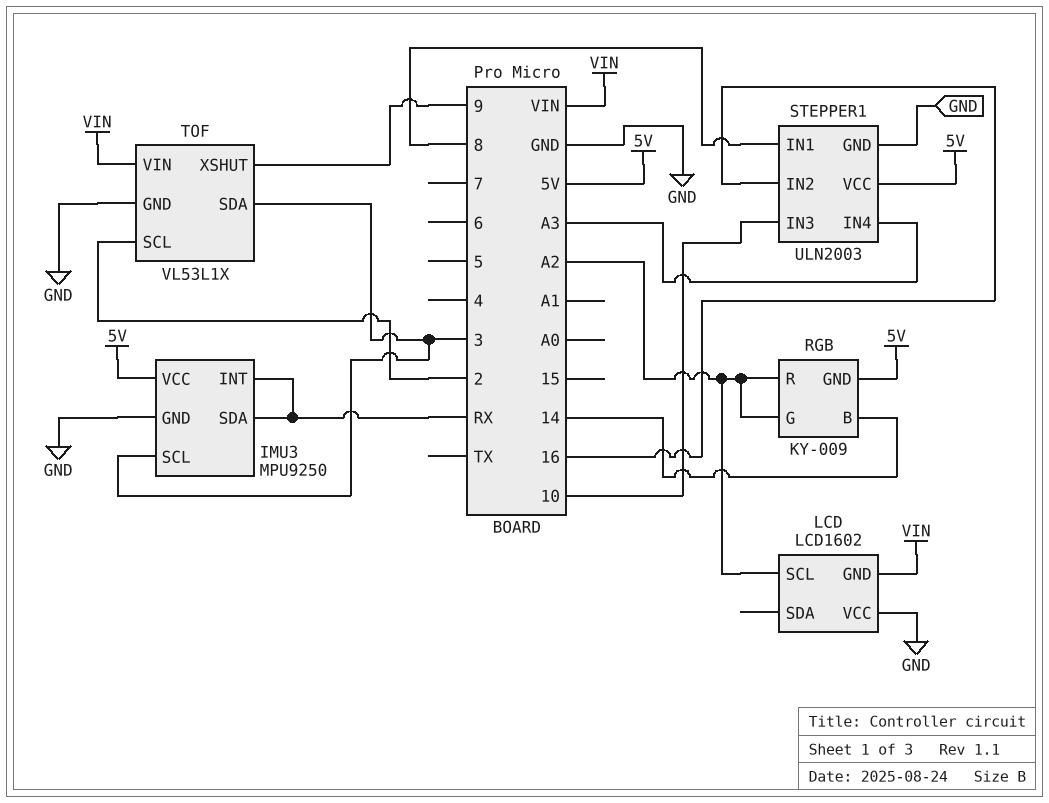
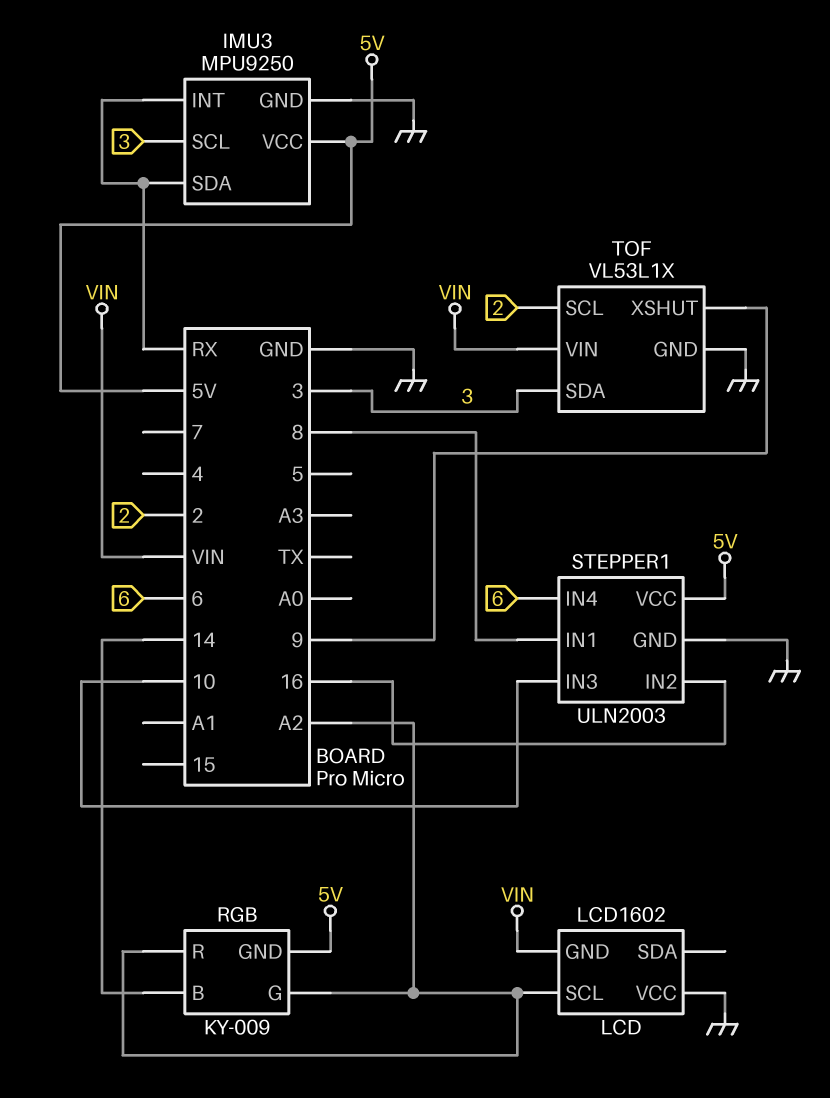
STEPPER1 pin IN4: A3 -> 6

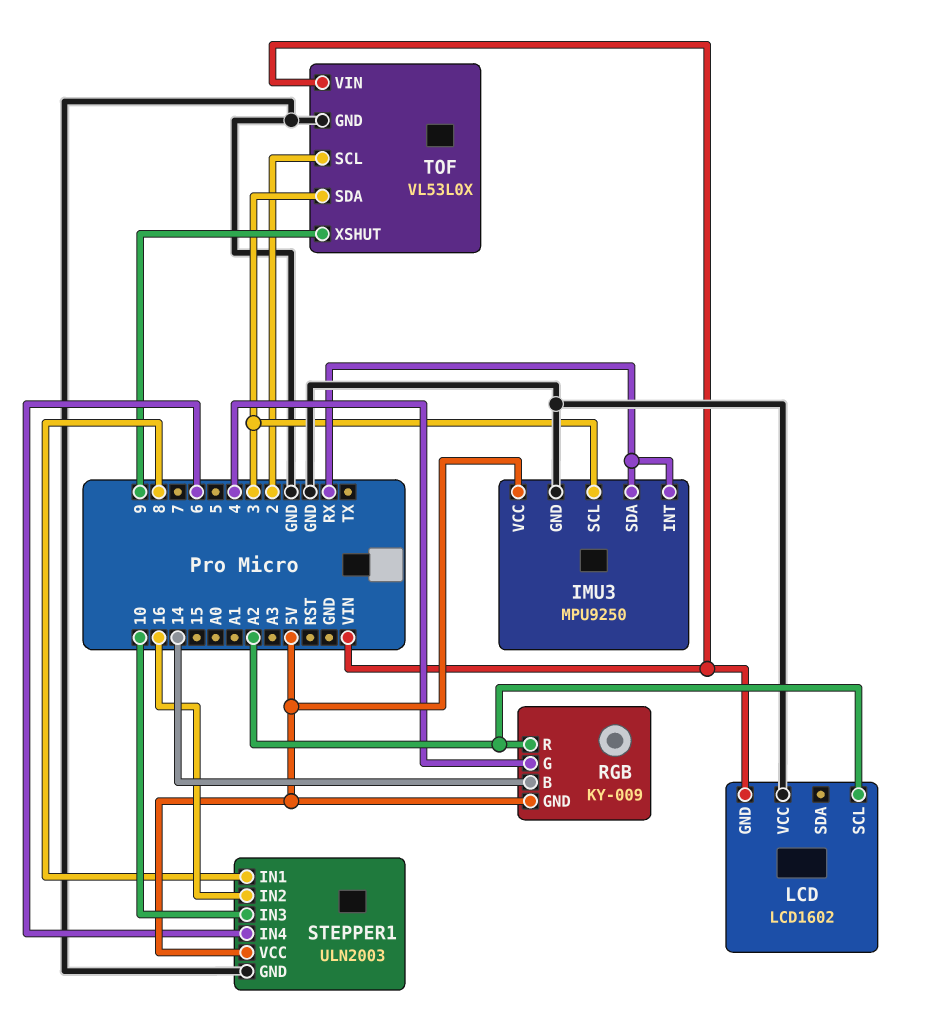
RGB pin G: A2 -> 4
TOF: VL53L1X -> VL53L0X

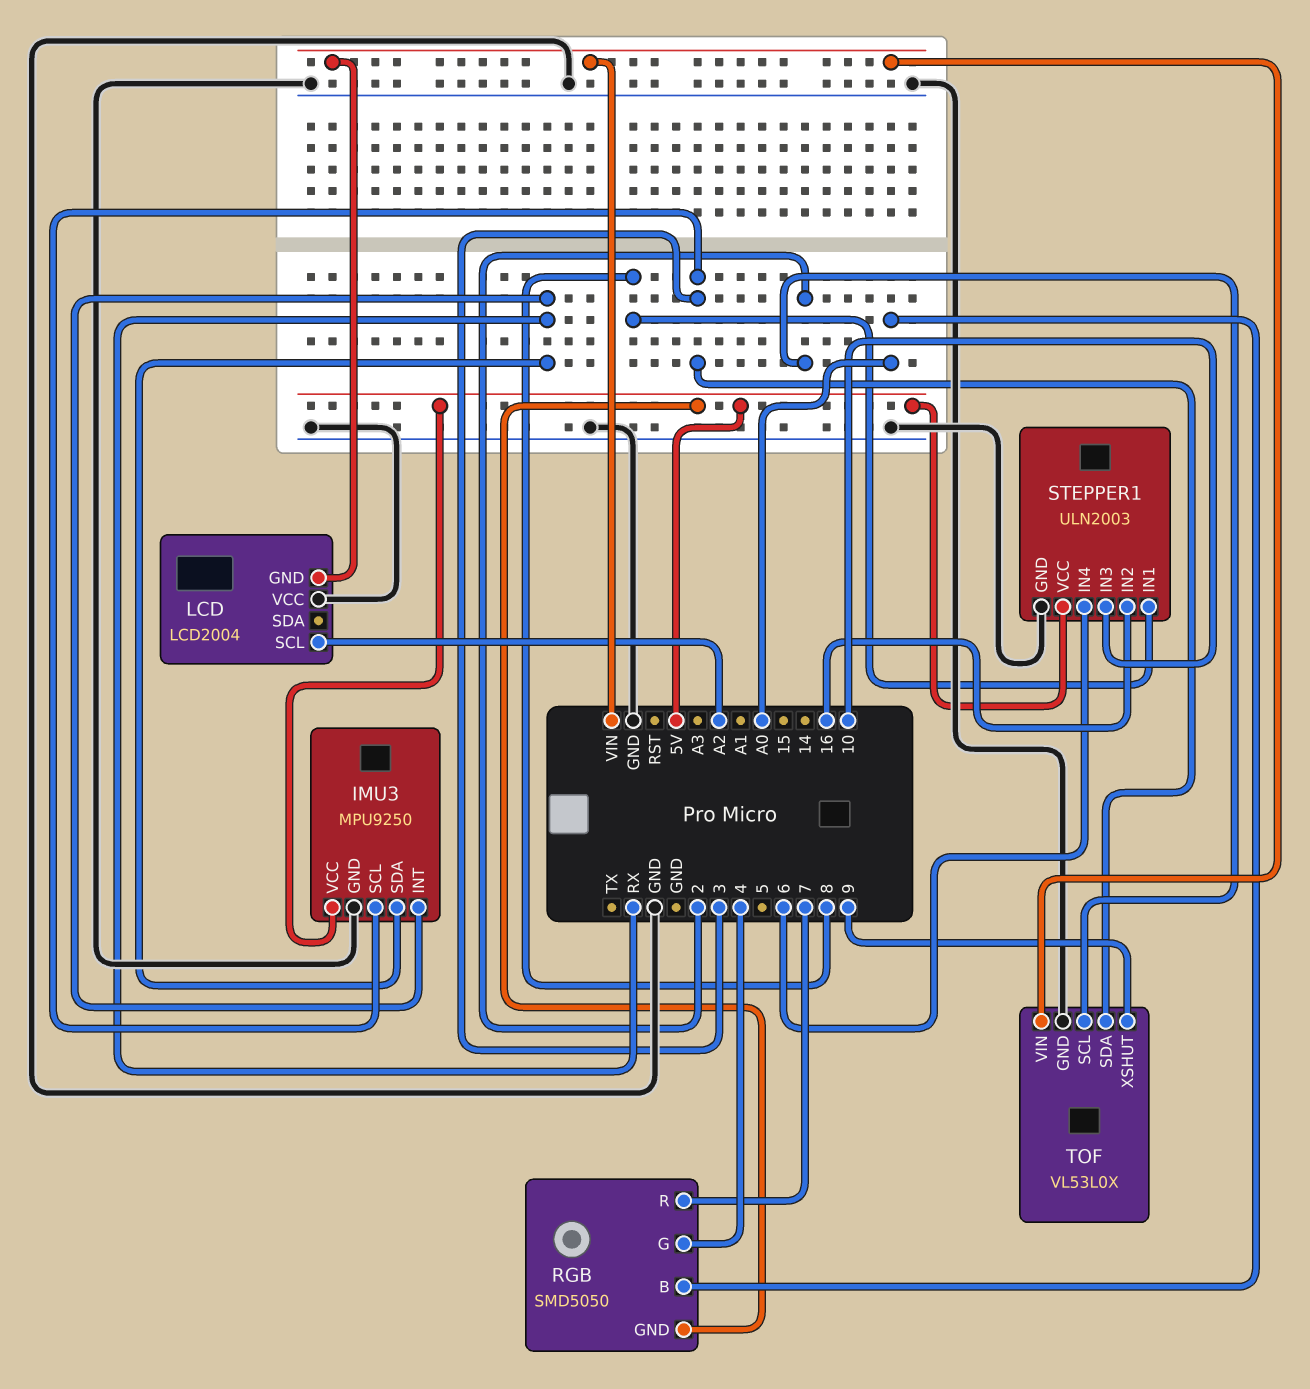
LCD: LCD1602 -> LCD2004
RGB: KY-009 -> SMD5050
RGB pin B: 14 -> A0
RGB pin R: A2 -> 7

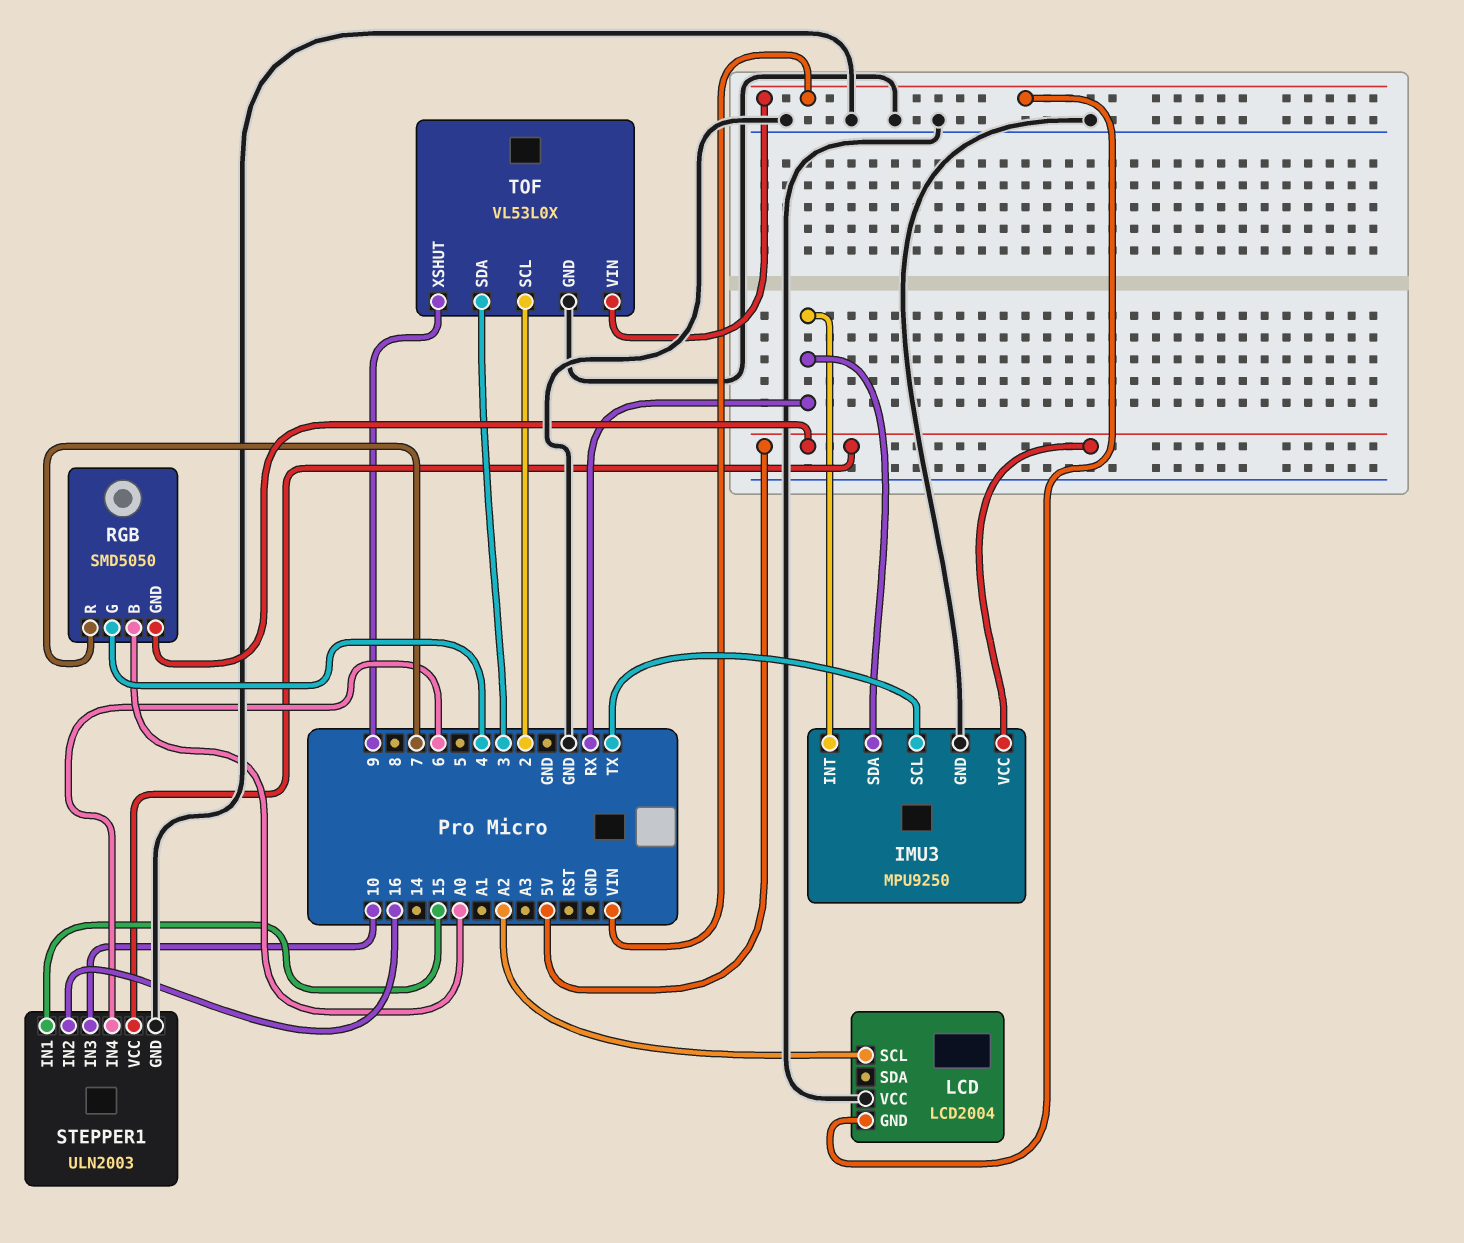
IMU3 pin SCL: 3 -> TX
STEPPER1 pin IN1: 8 -> 15

